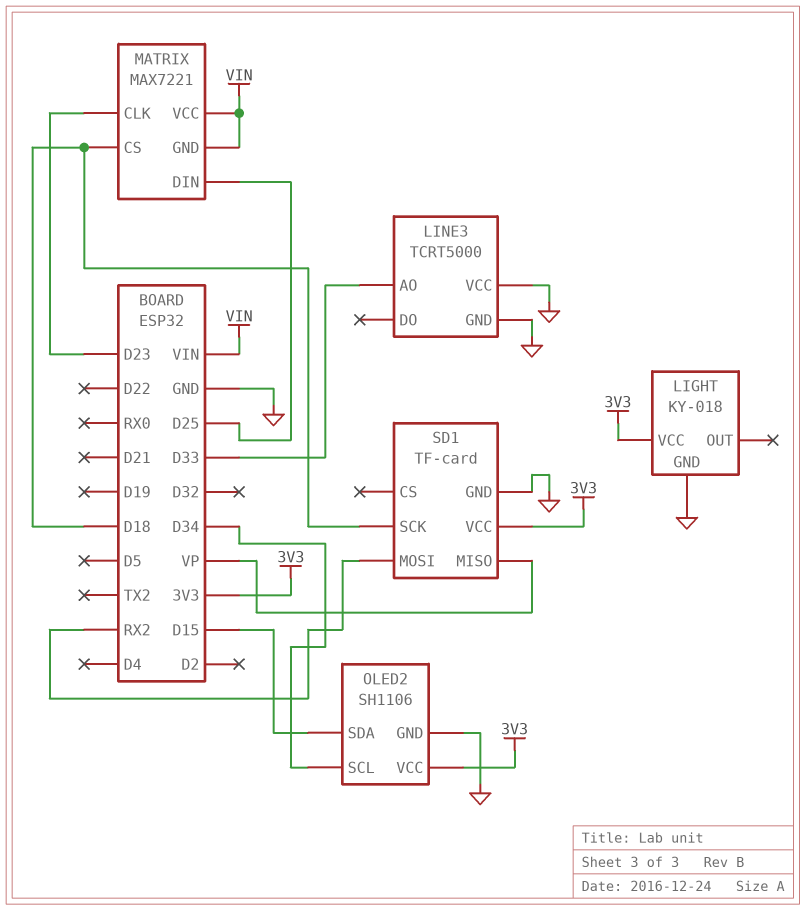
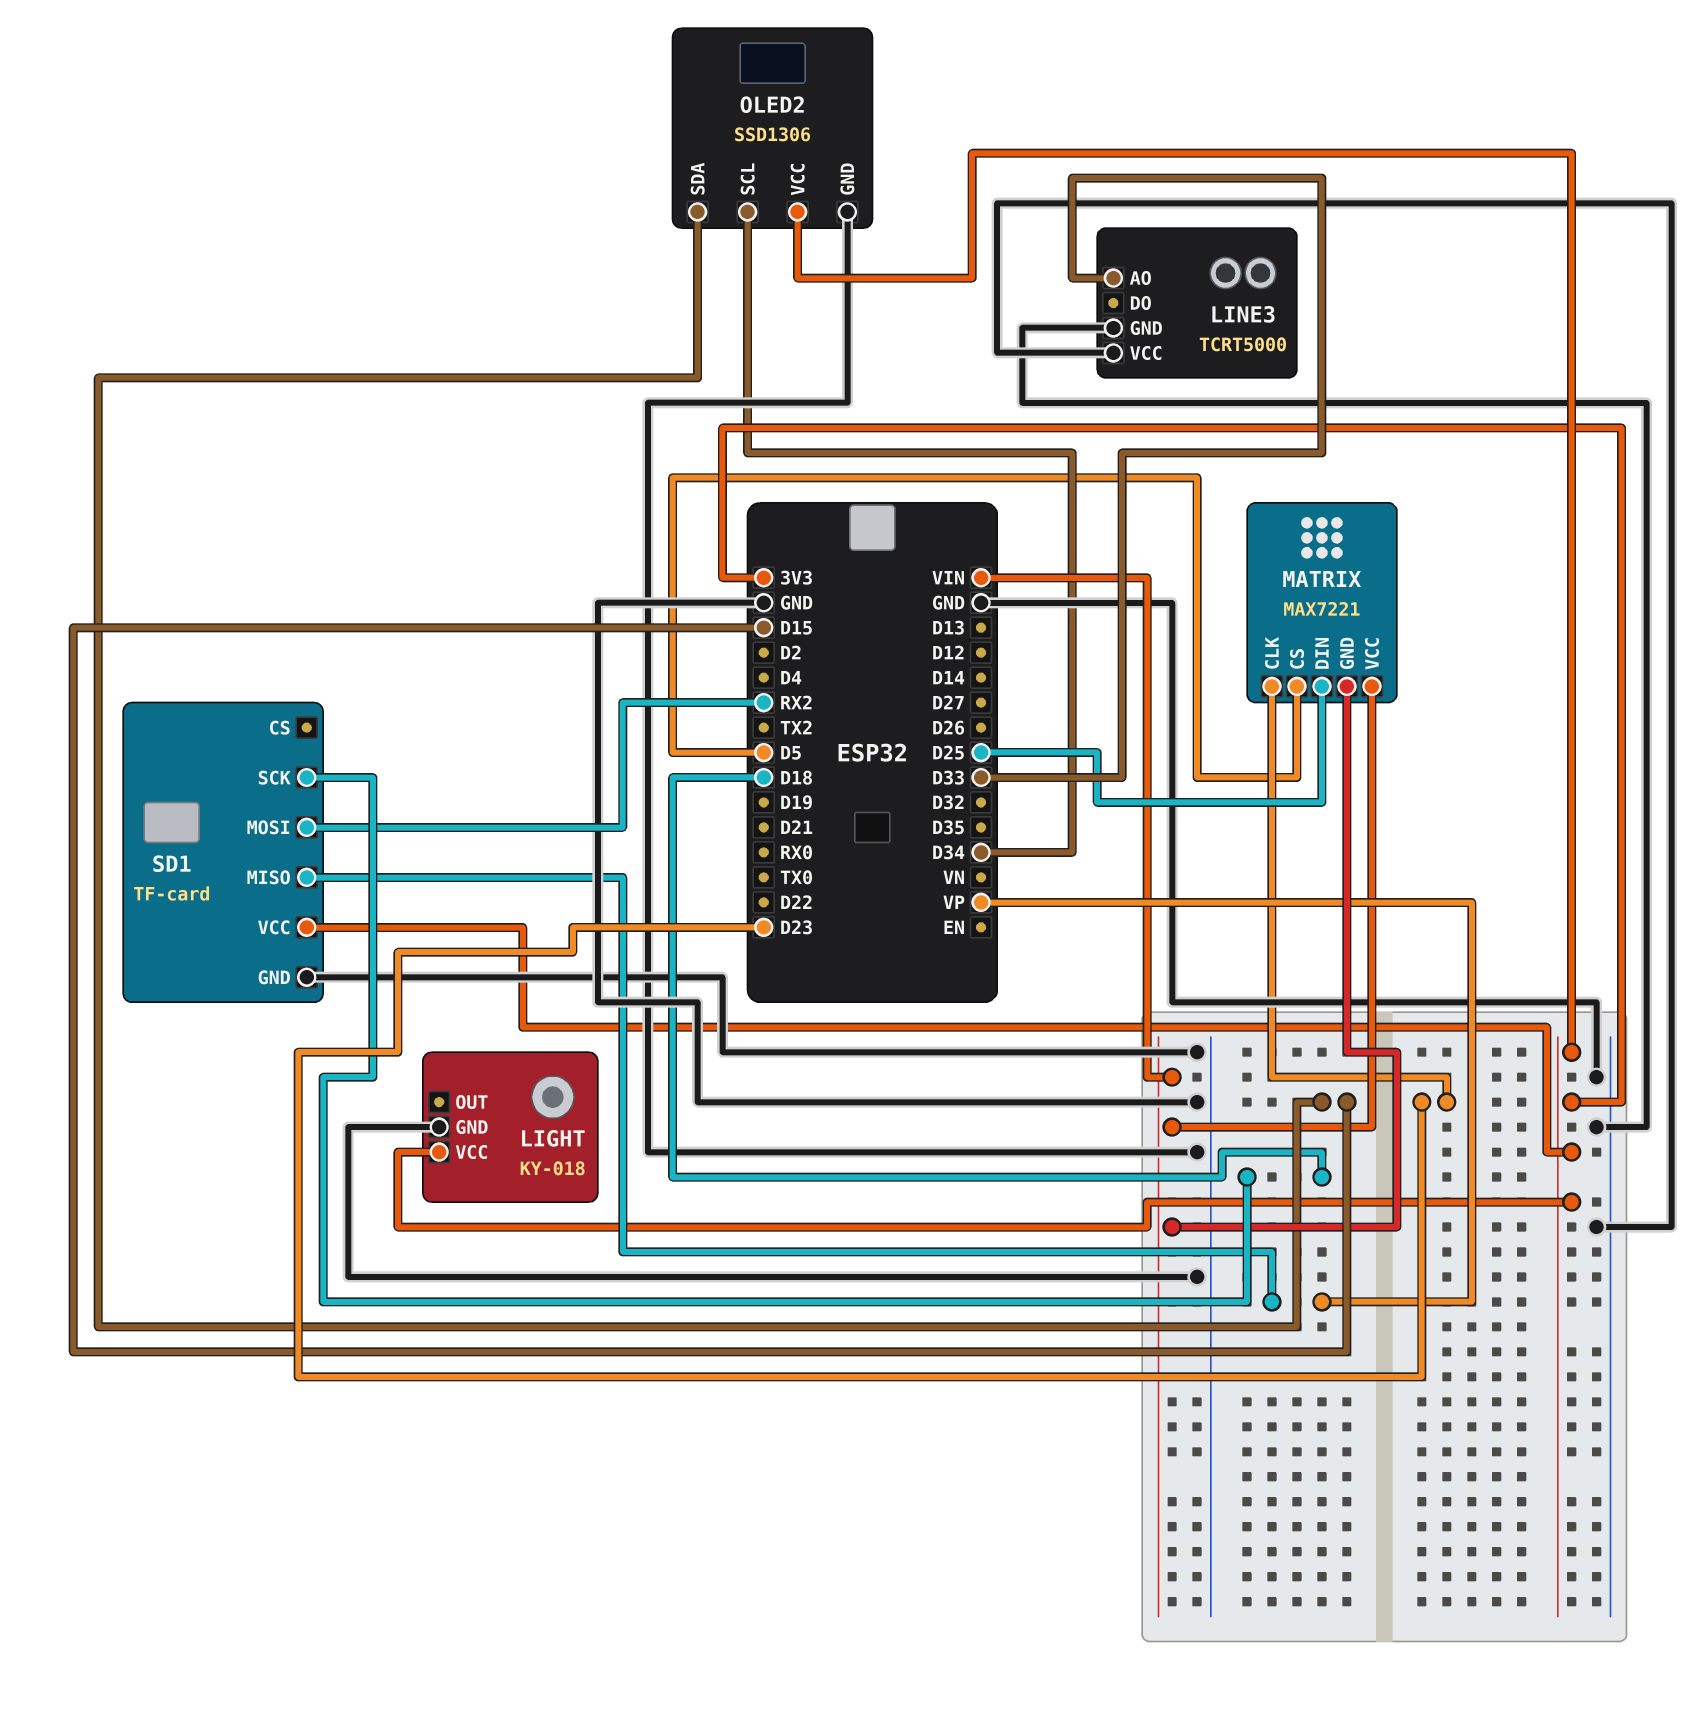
MATRIX pin CS: D18 -> D5
OLED2: SH1106 -> SSD1306

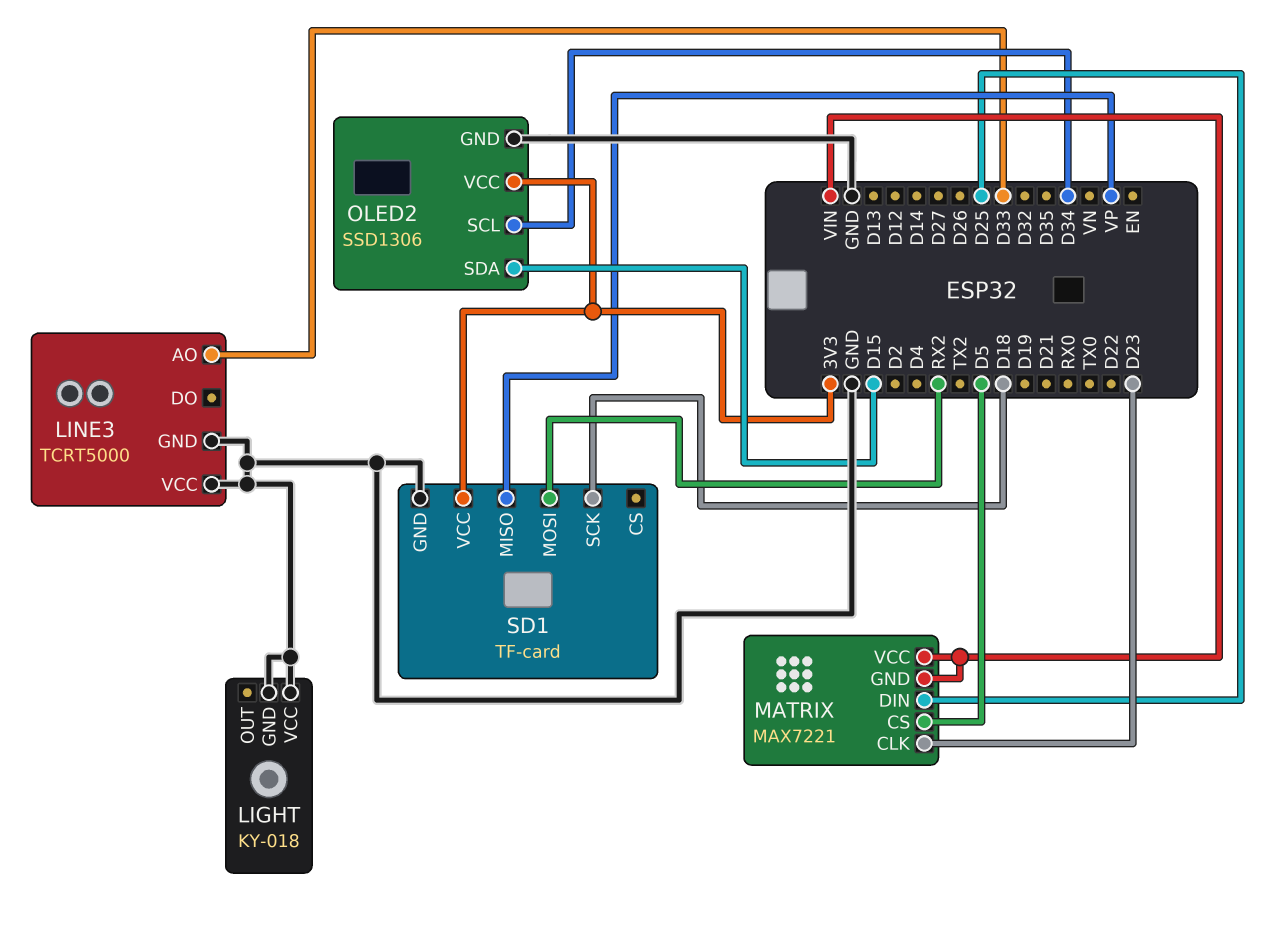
LIGHT pin VCC: 3V3 -> GND

